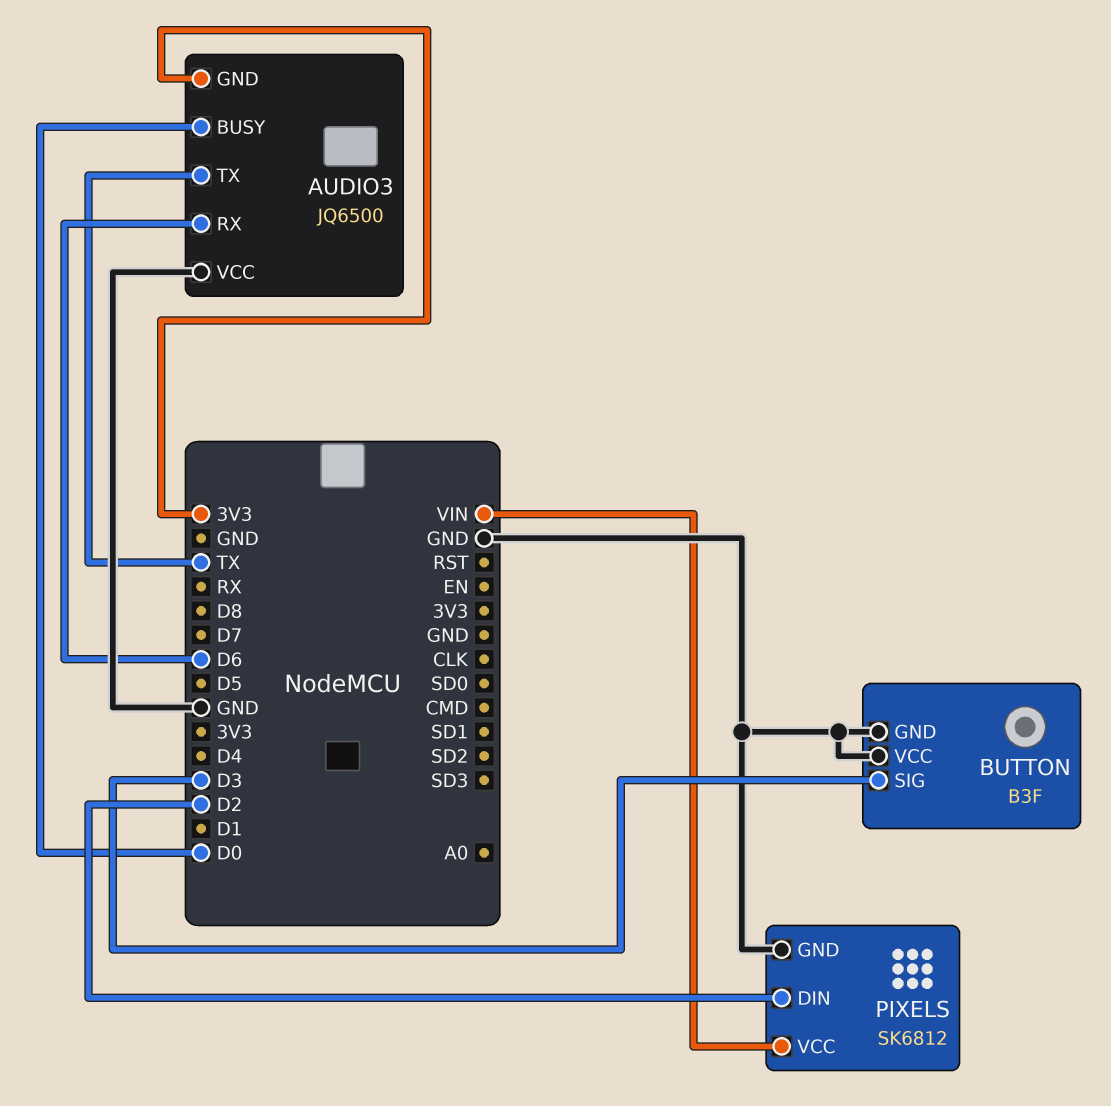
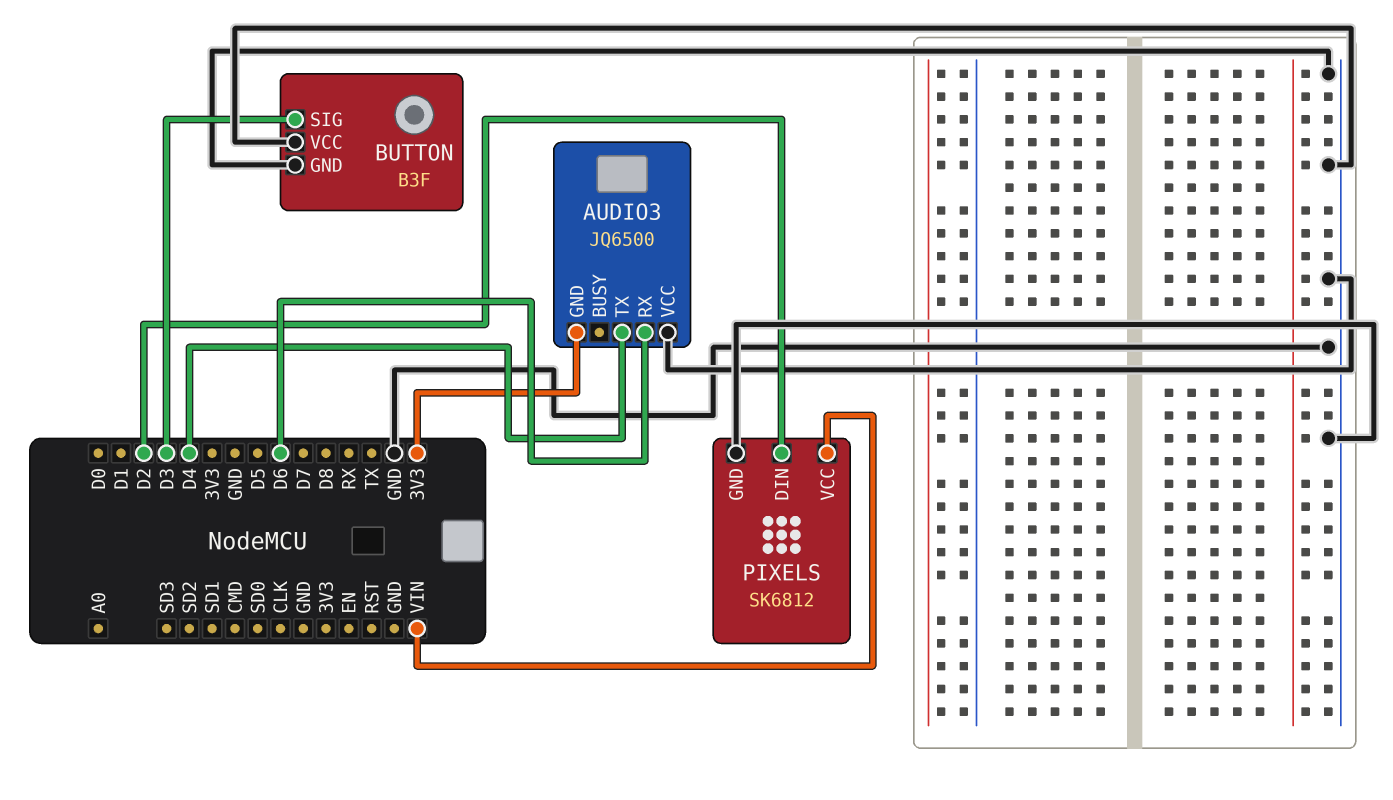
AUDIO3 pin BUSY: D0 -> none
AUDIO3 pin TX: TX -> D4

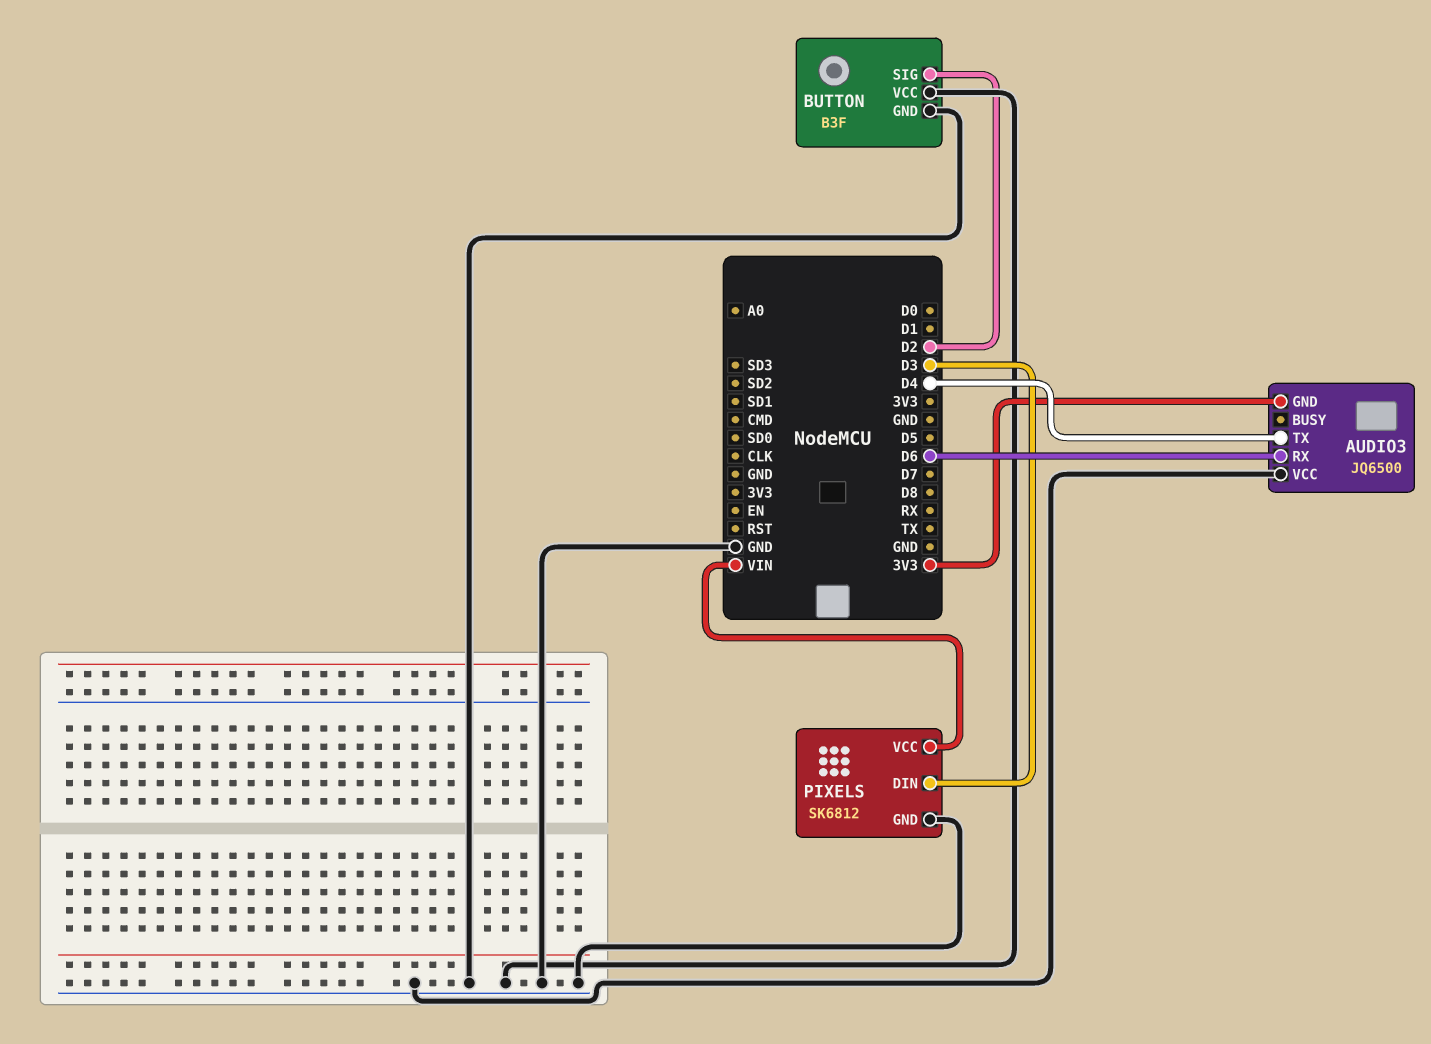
BUTTON pin SIG: D3 -> D2
PIXELS pin DIN: D2 -> D3

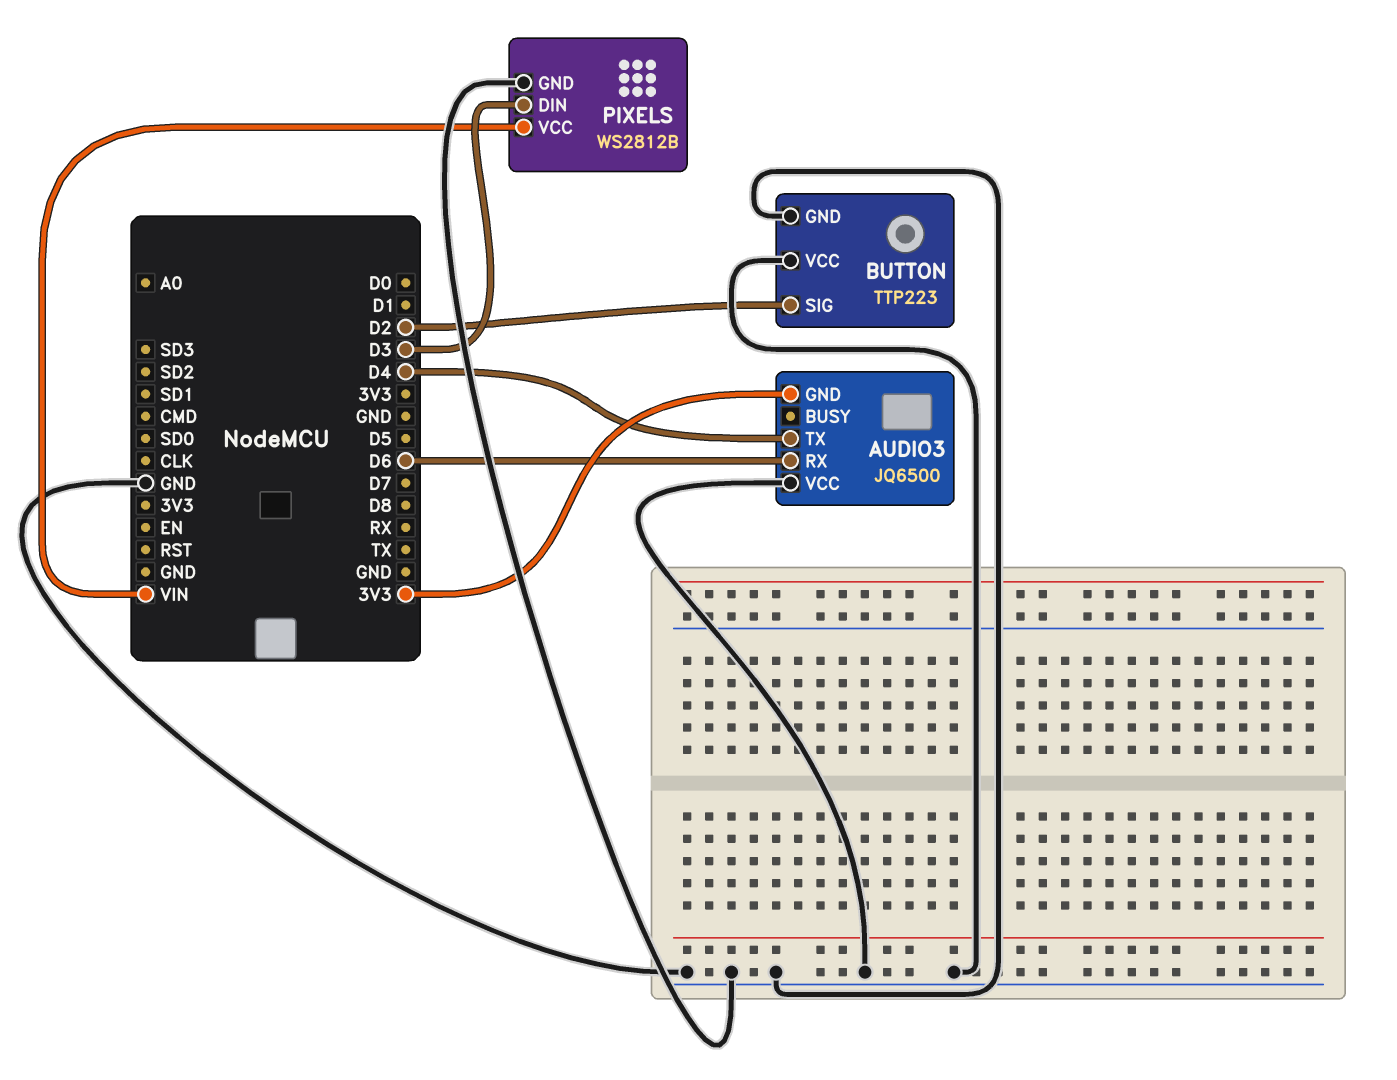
BUTTON: B3F -> TTP223
PIXELS: SK6812 -> WS2812B

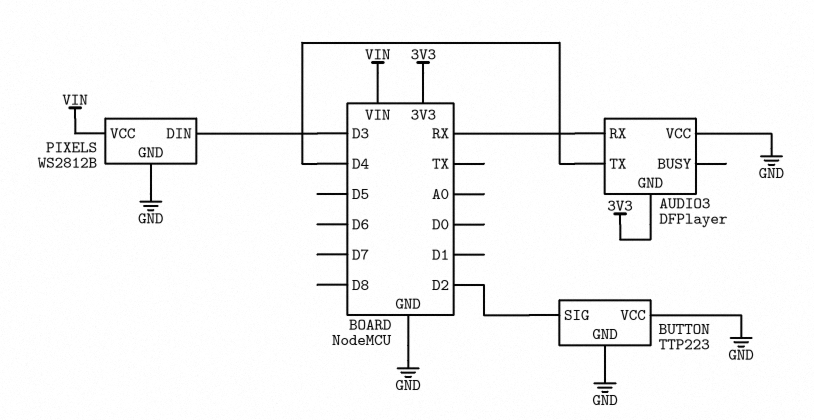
AUDIO3: JQ6500 -> DFPlayer
AUDIO3 pin RX: D6 -> RX

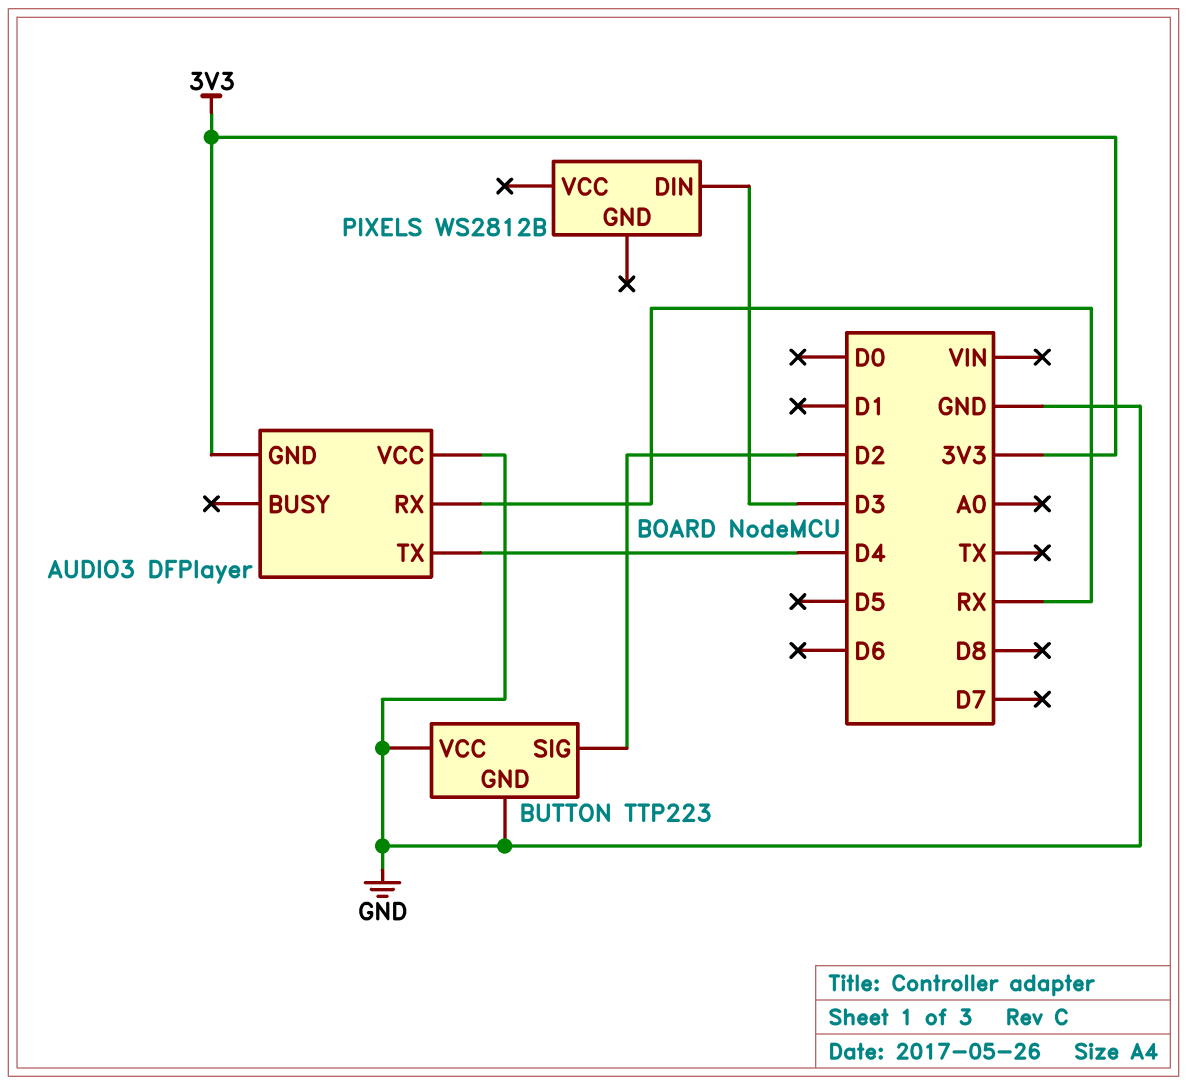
PIXELS pin GND: GND -> none
PIXELS pin VCC: VIN -> none

